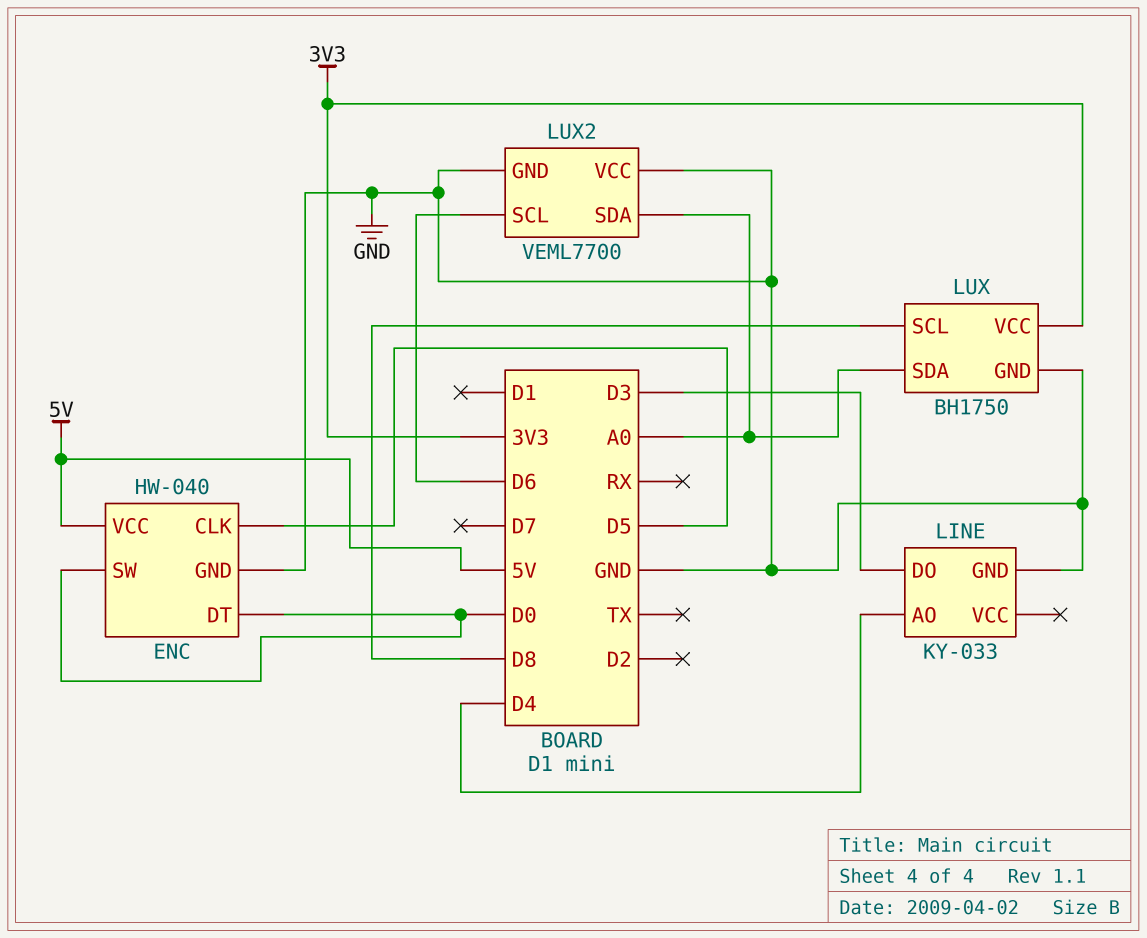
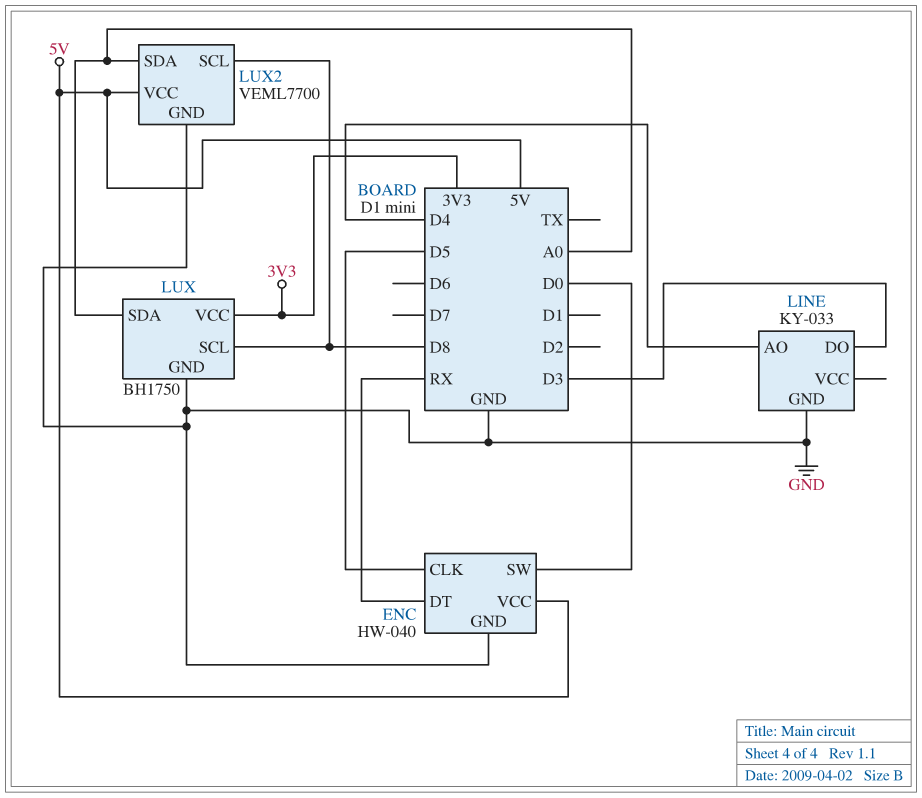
ENC pin DT: D0 -> RX
LUX2 pin SCL: D6 -> D8
LUX2 pin VCC: GND -> 5V

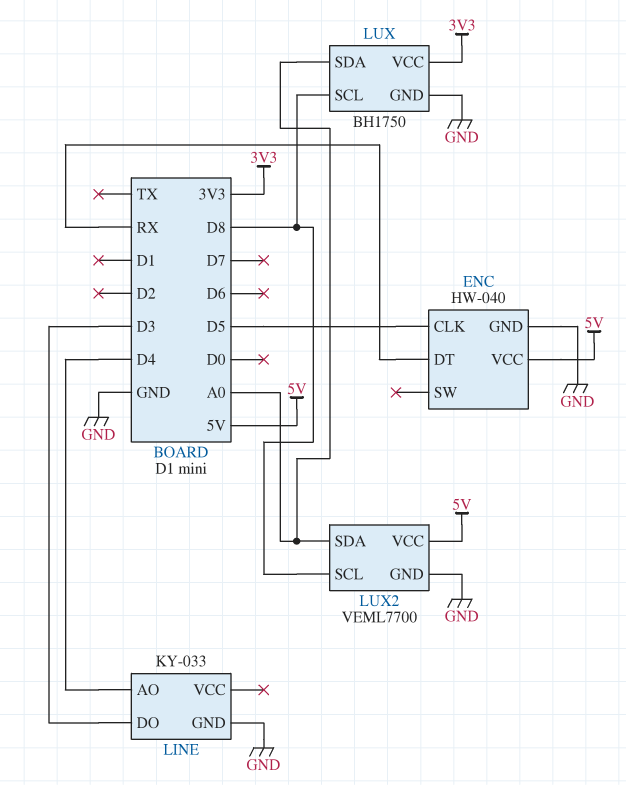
ENC pin SW: D0 -> none

